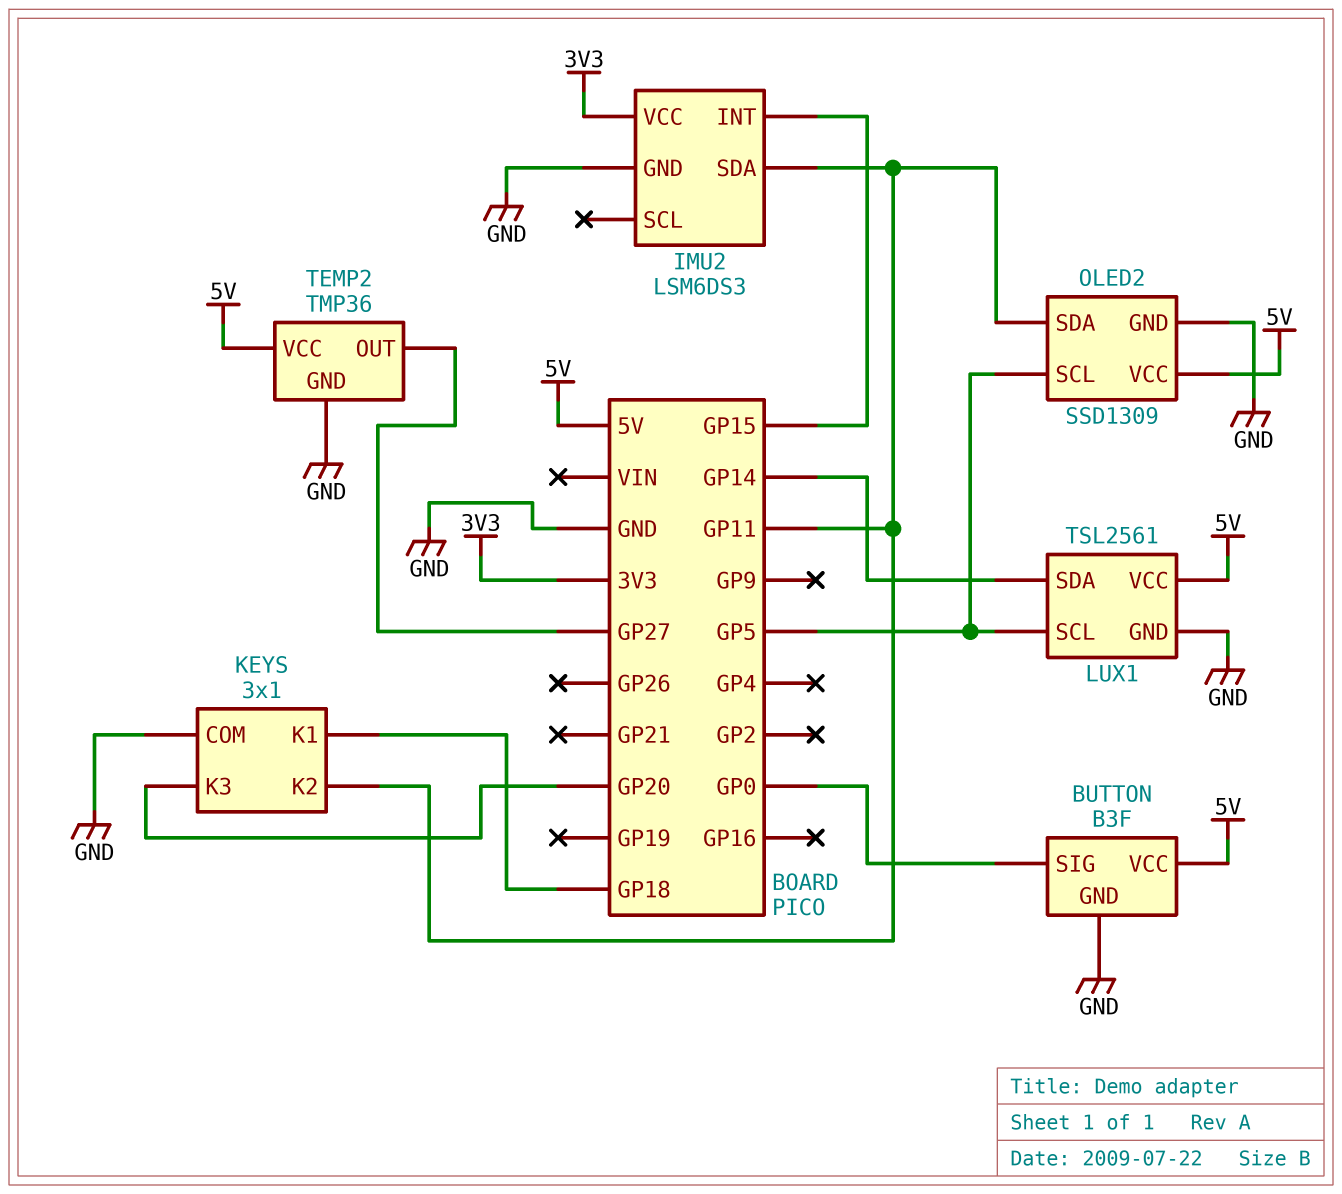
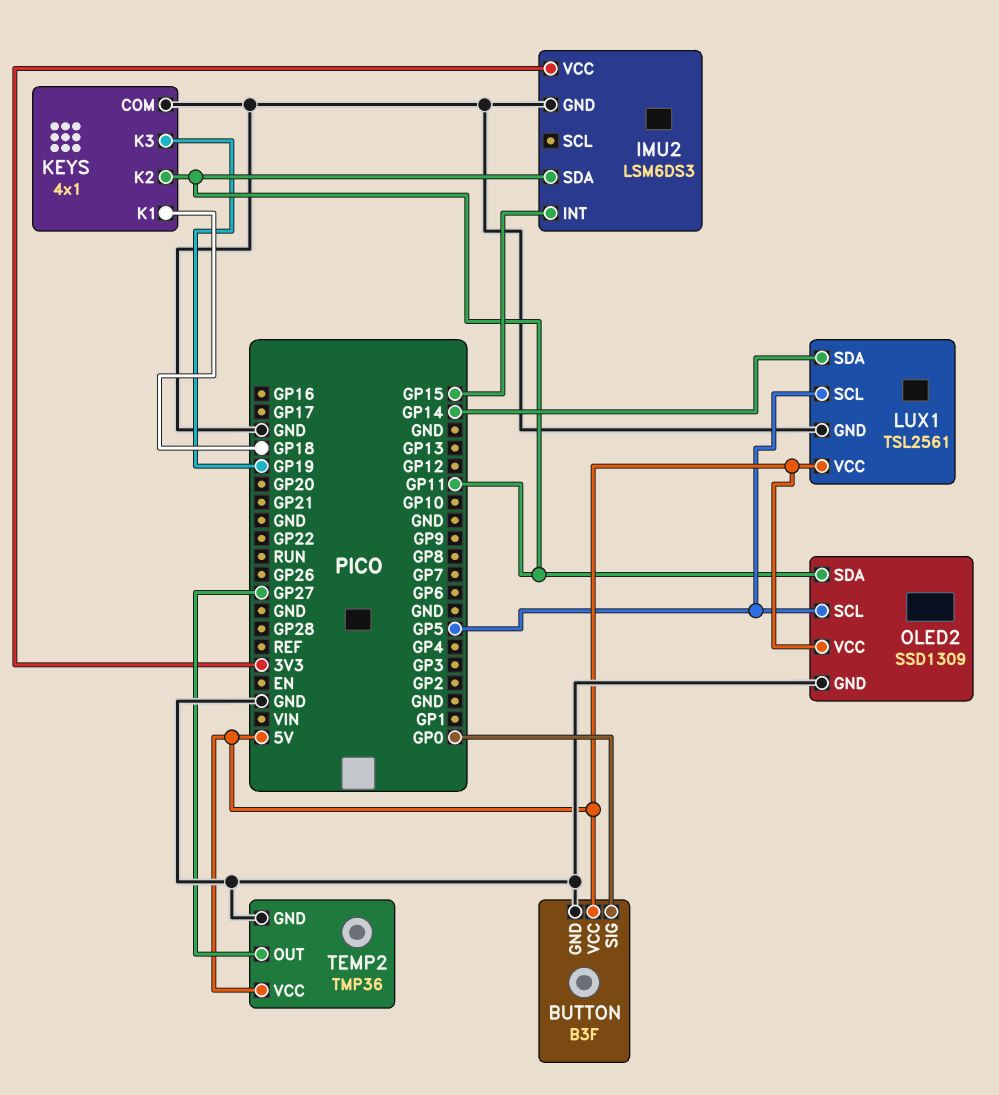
KEYS: 3x1 -> 4x1
KEYS pin K3: GP20 -> GP19

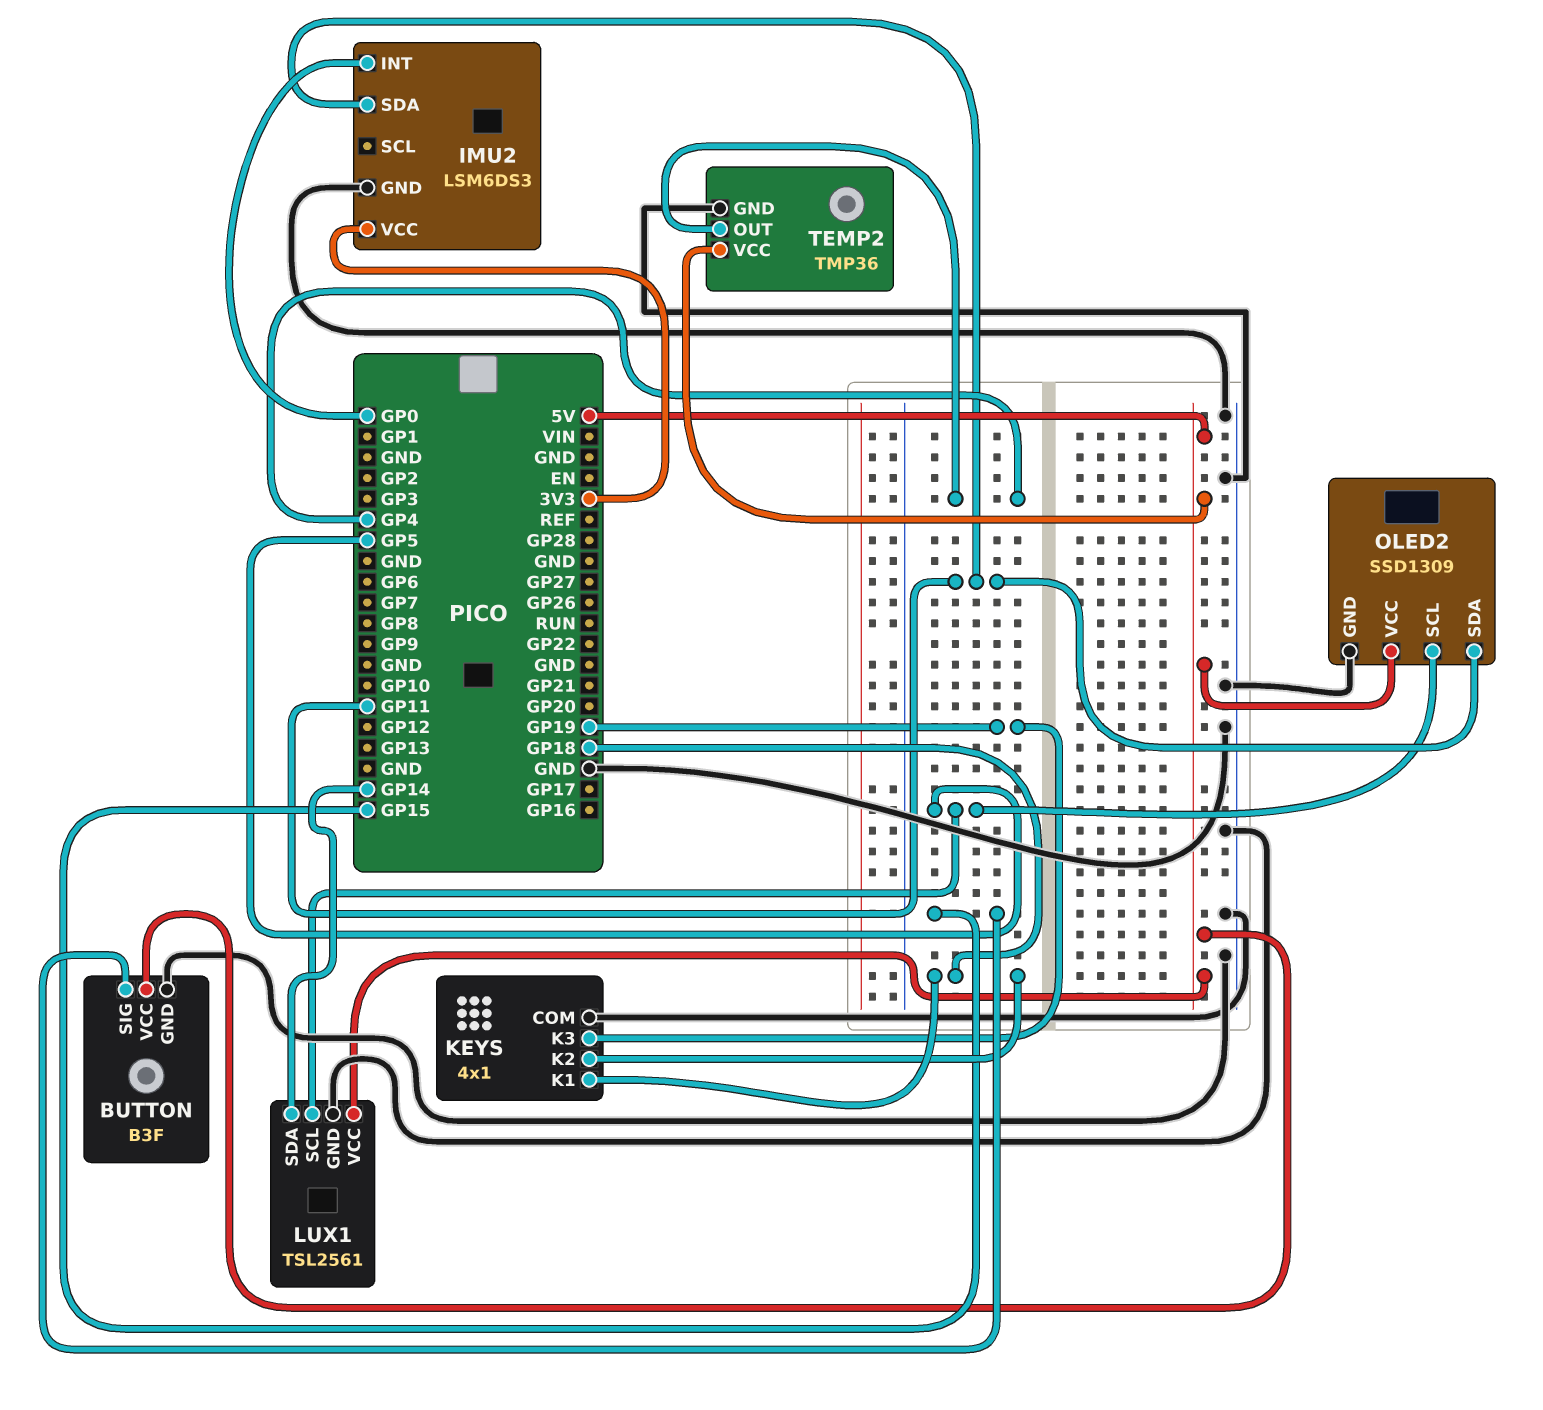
BUTTON pin SIG: GP0 -> GP15
IMU2 pin INT: GP15 -> GP0
KEYS pin K2: GP11 -> GP18
TEMP2 pin OUT: GP27 -> GP4

